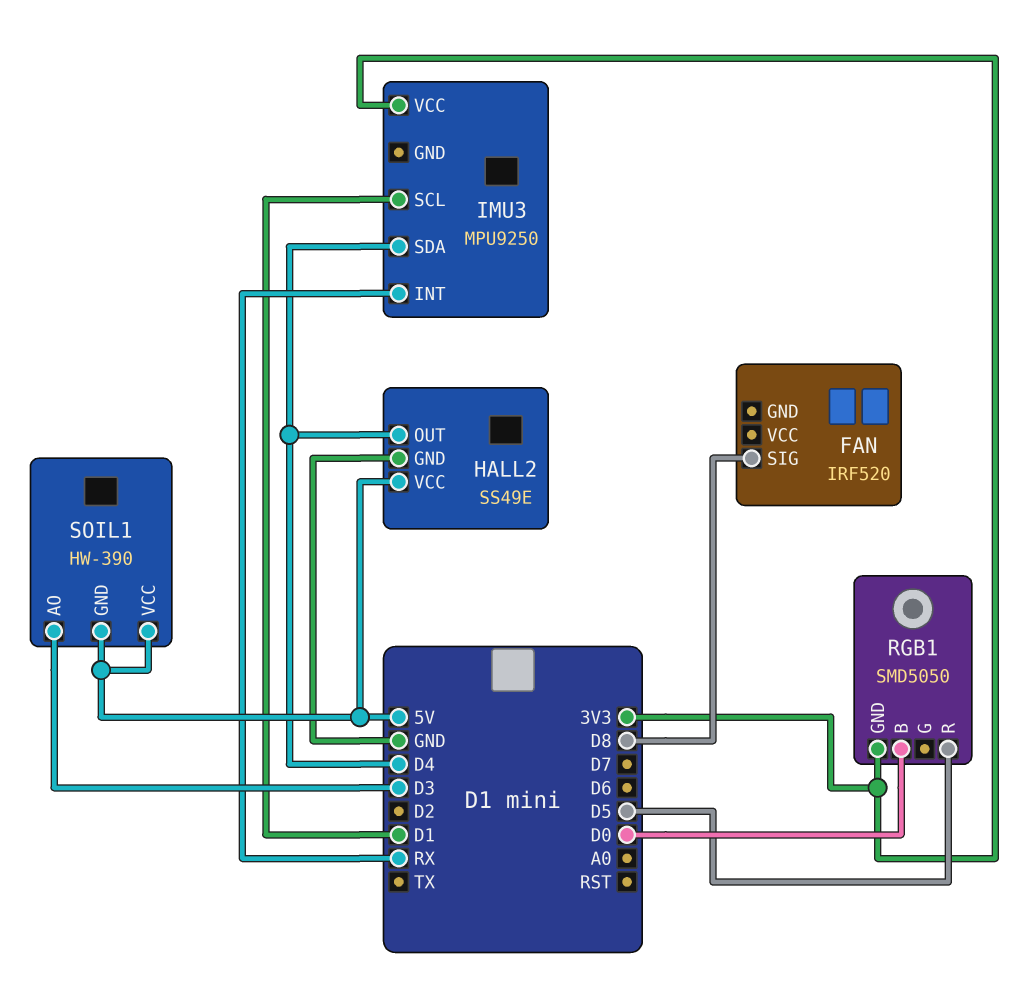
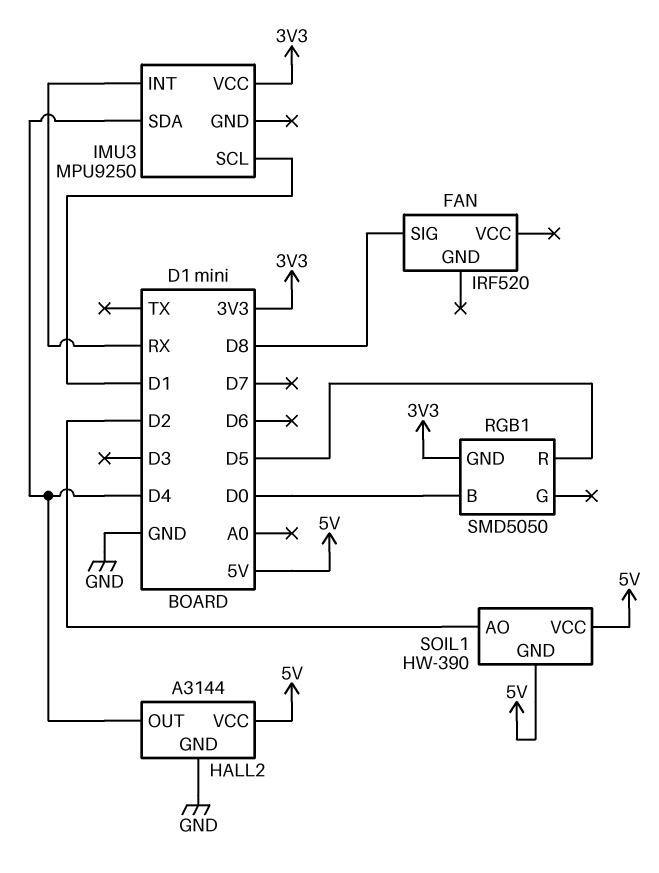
HALL2: SS49E -> A3144
SOIL1 pin AO: D3 -> D2

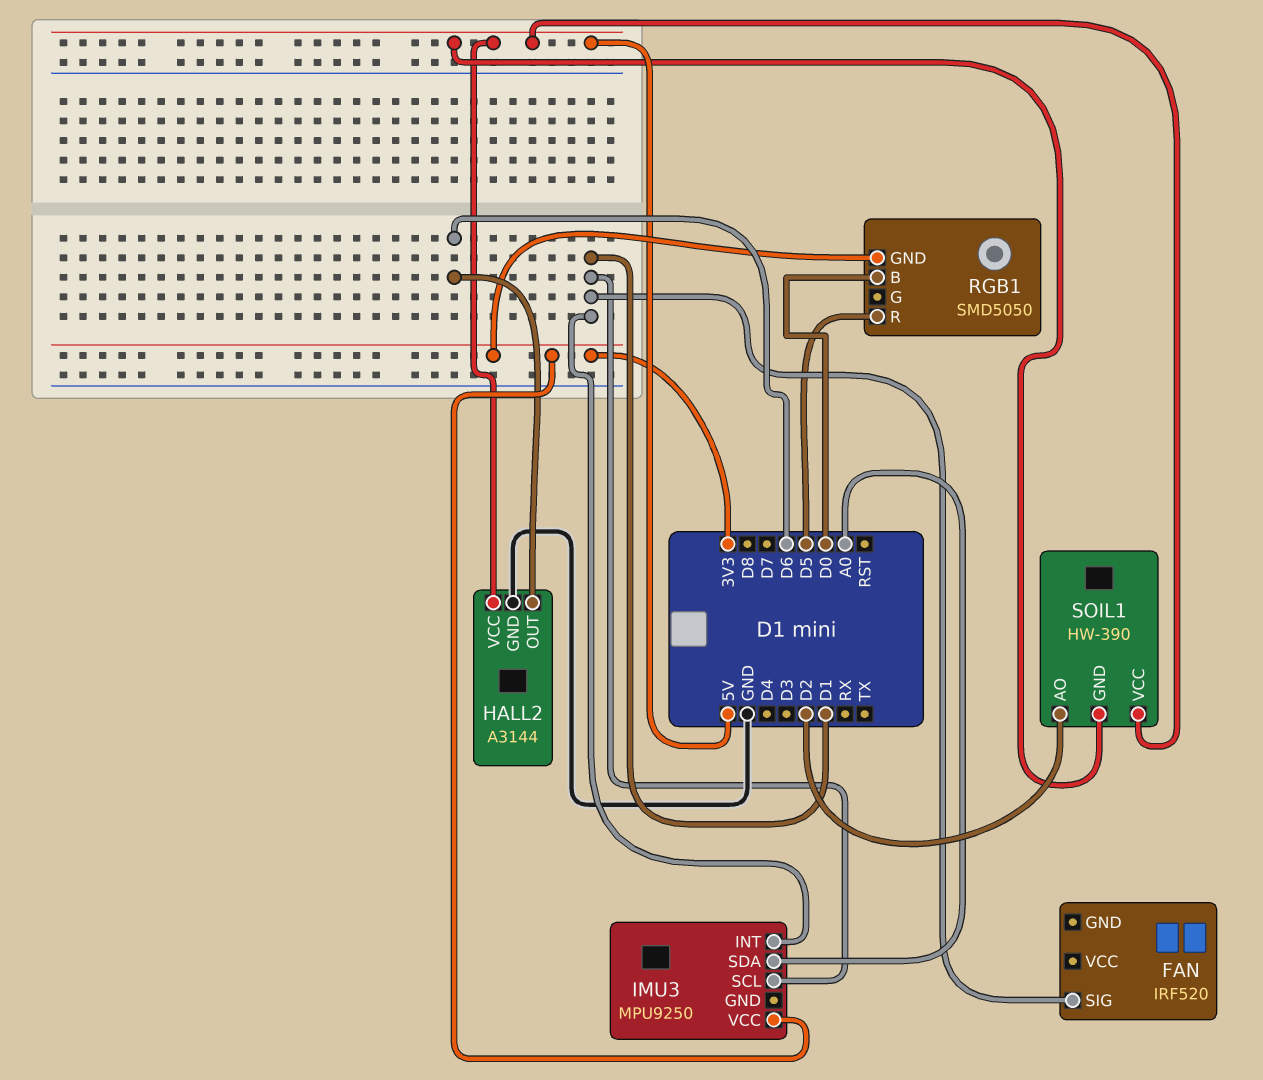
FAN pin SIG: D8 -> D1
HALL2 pin OUT: D4 -> D6
IMU3 pin INT: RX -> D1
IMU3 pin SDA: D4 -> A0

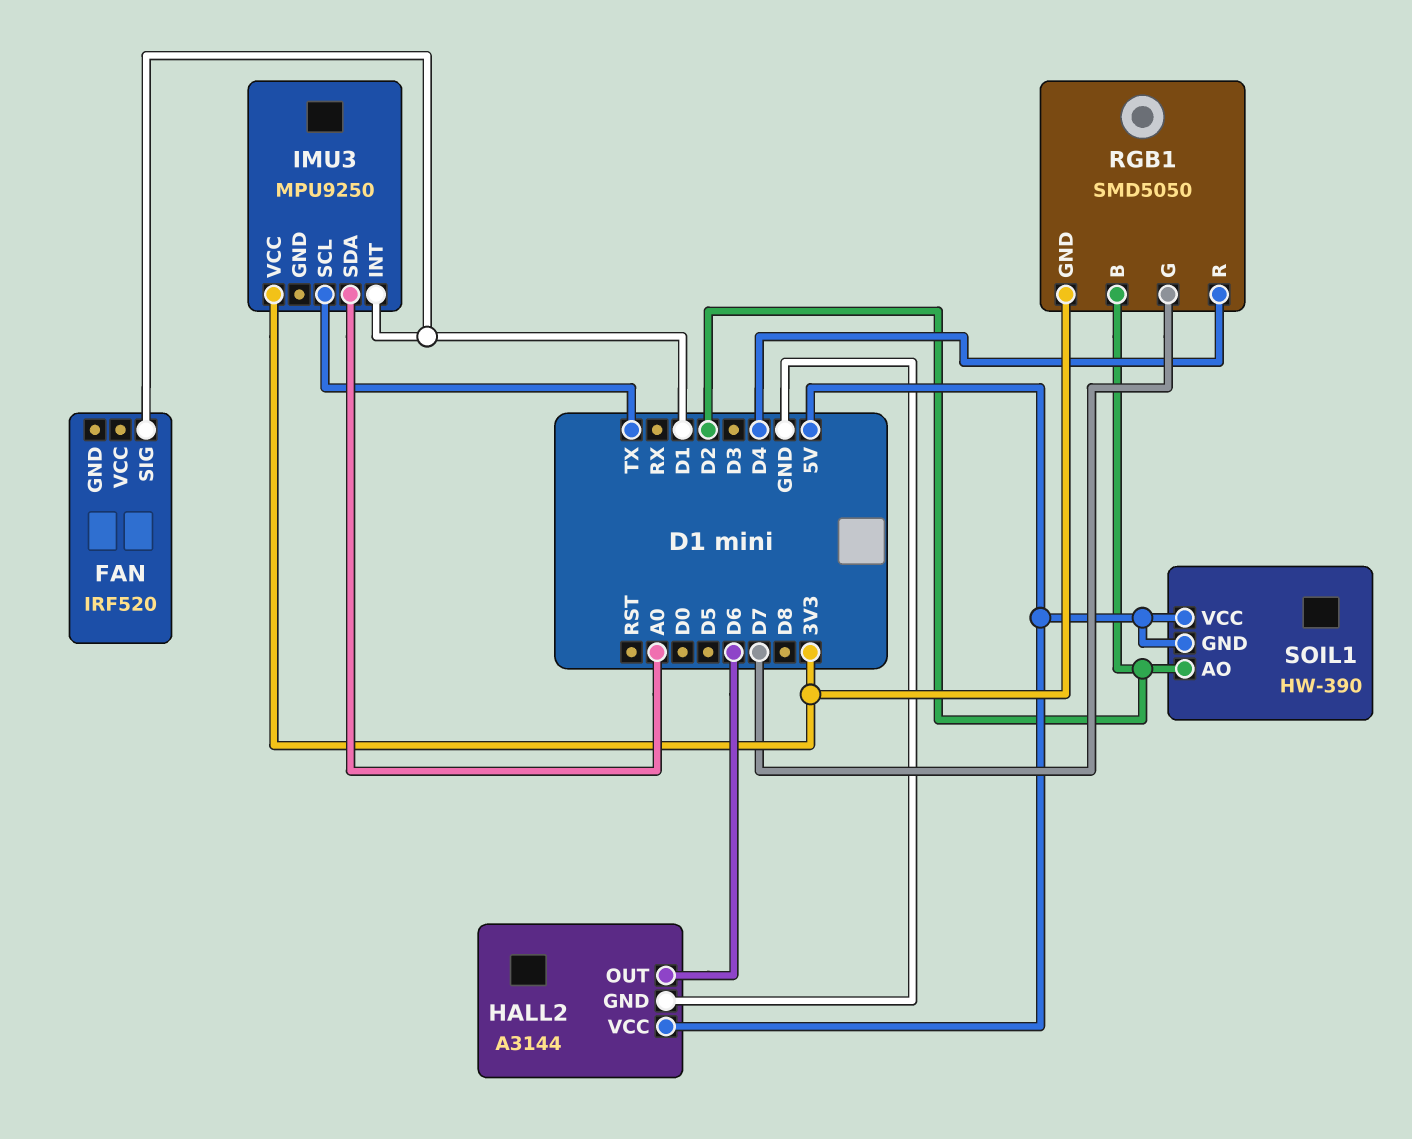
IMU3 pin SCL: D1 -> TX
RGB1 pin B: D0 -> D2
RGB1 pin G: none -> D7
RGB1 pin R: D5 -> D4

